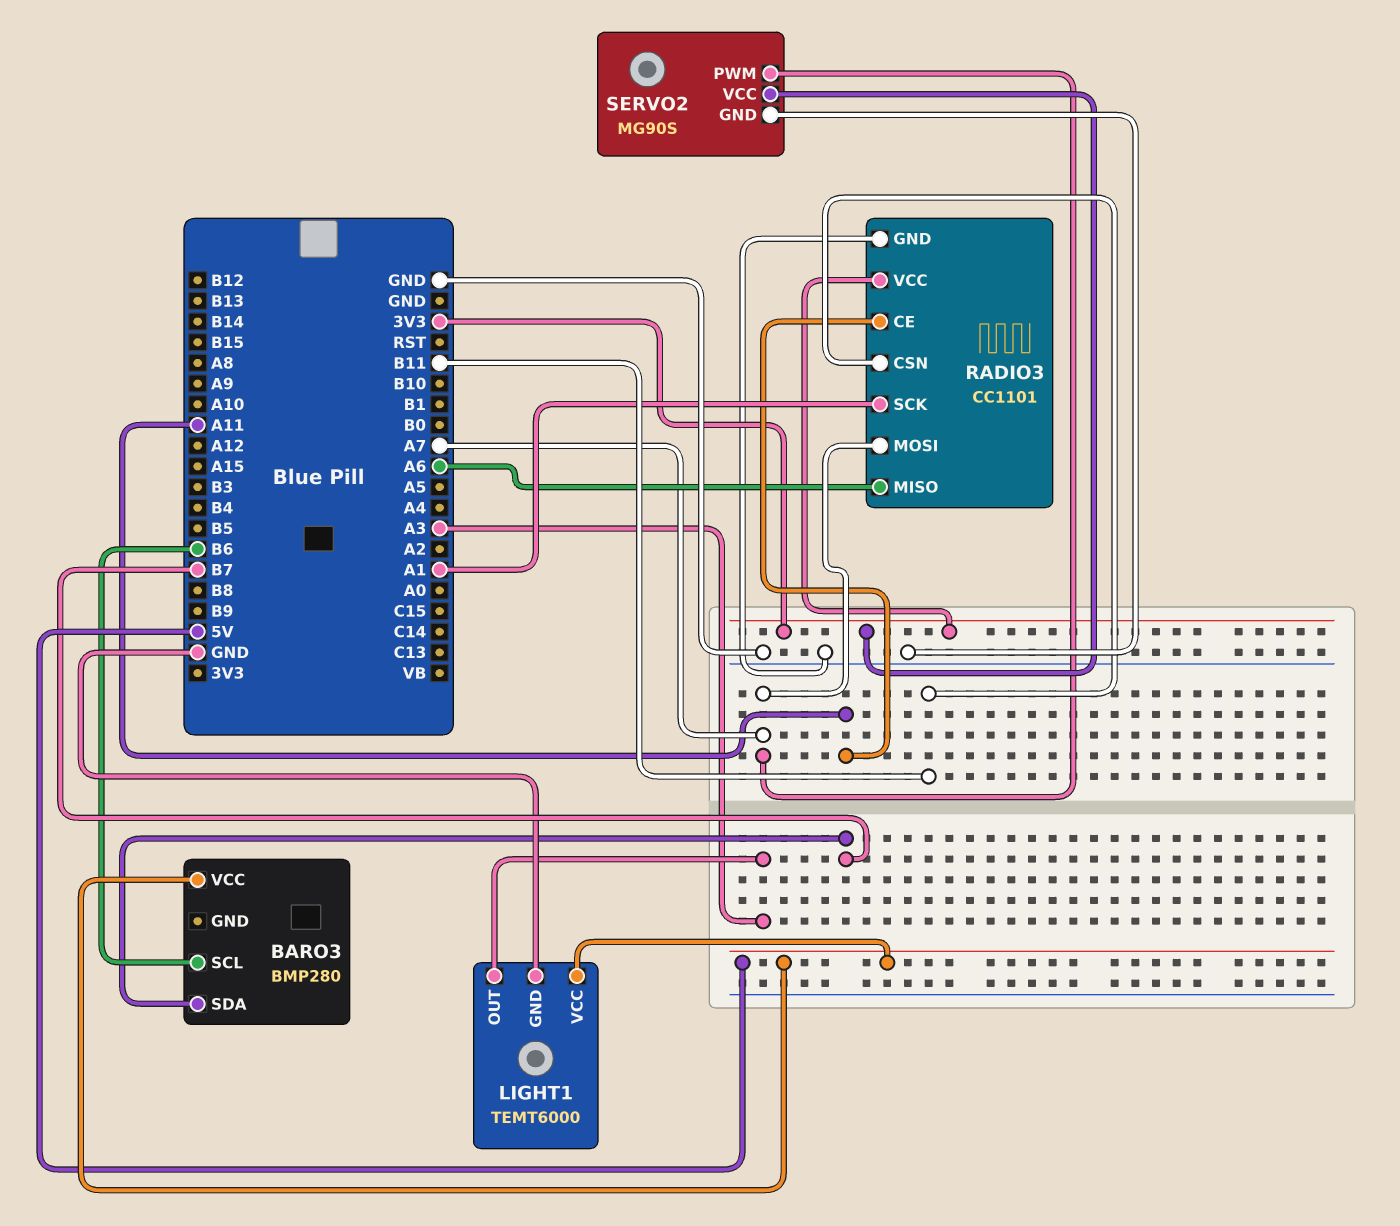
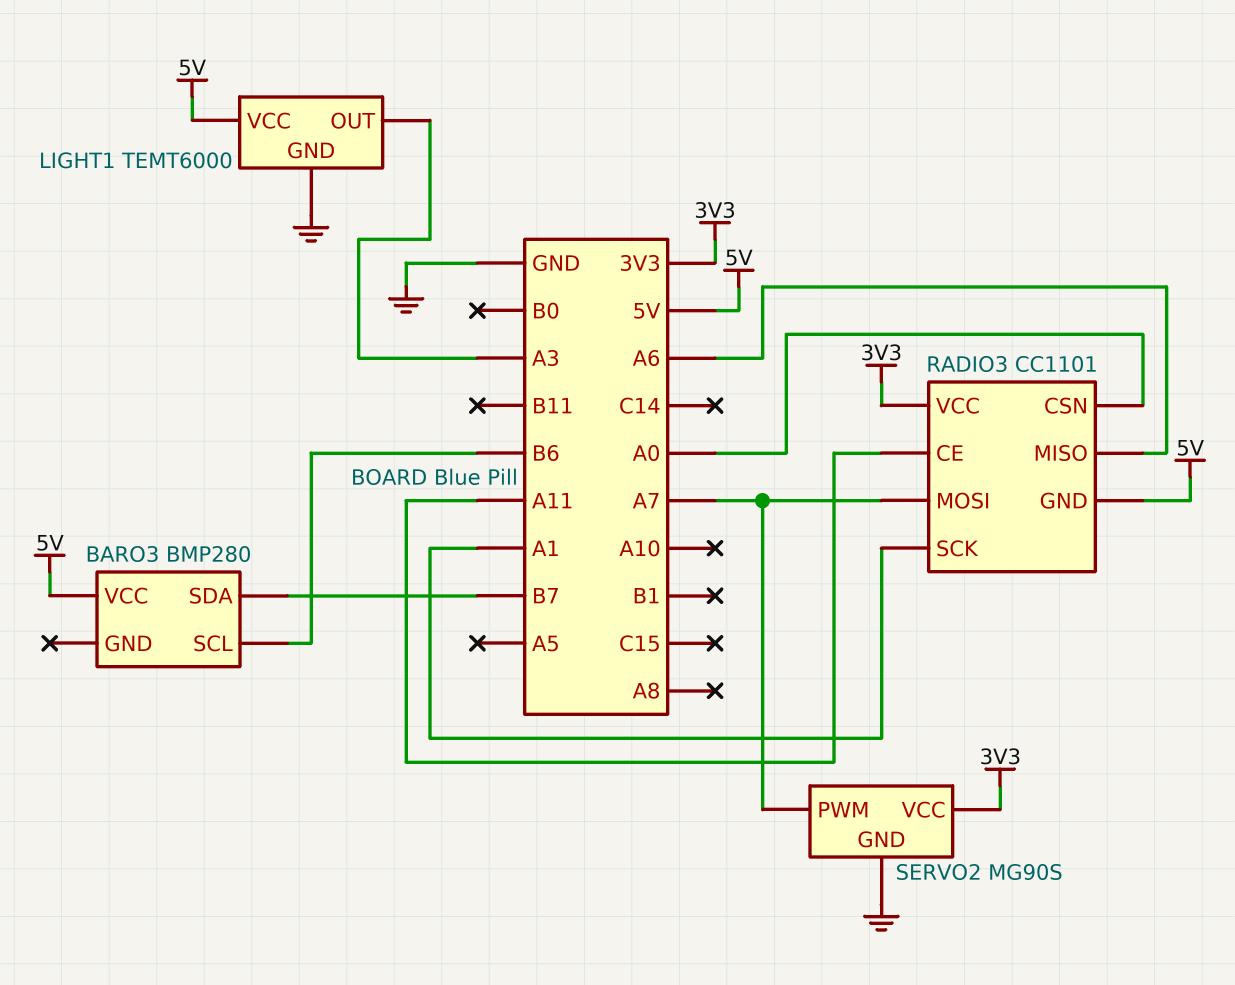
RADIO3 pin CSN: B11 -> A0
RADIO3 pin GND: GND -> 5V

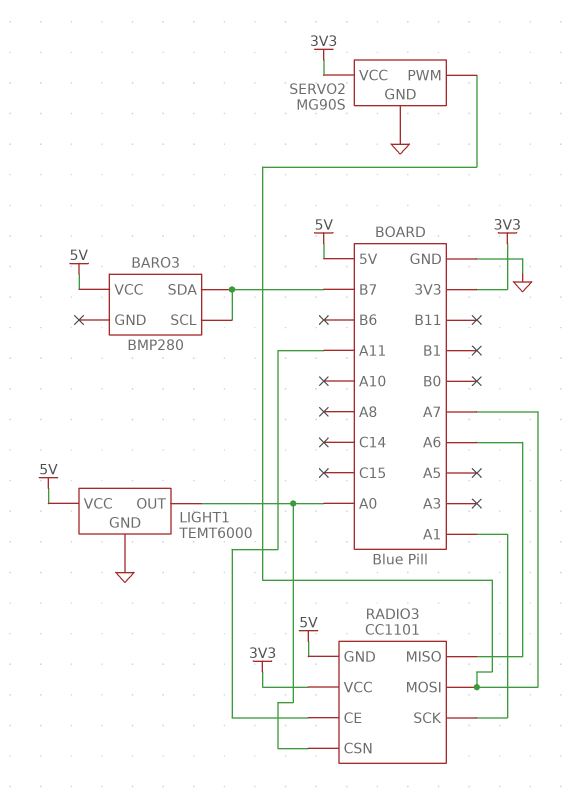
BARO3 pin SCL: B6 -> B7
LIGHT1 pin OUT: A3 -> A0

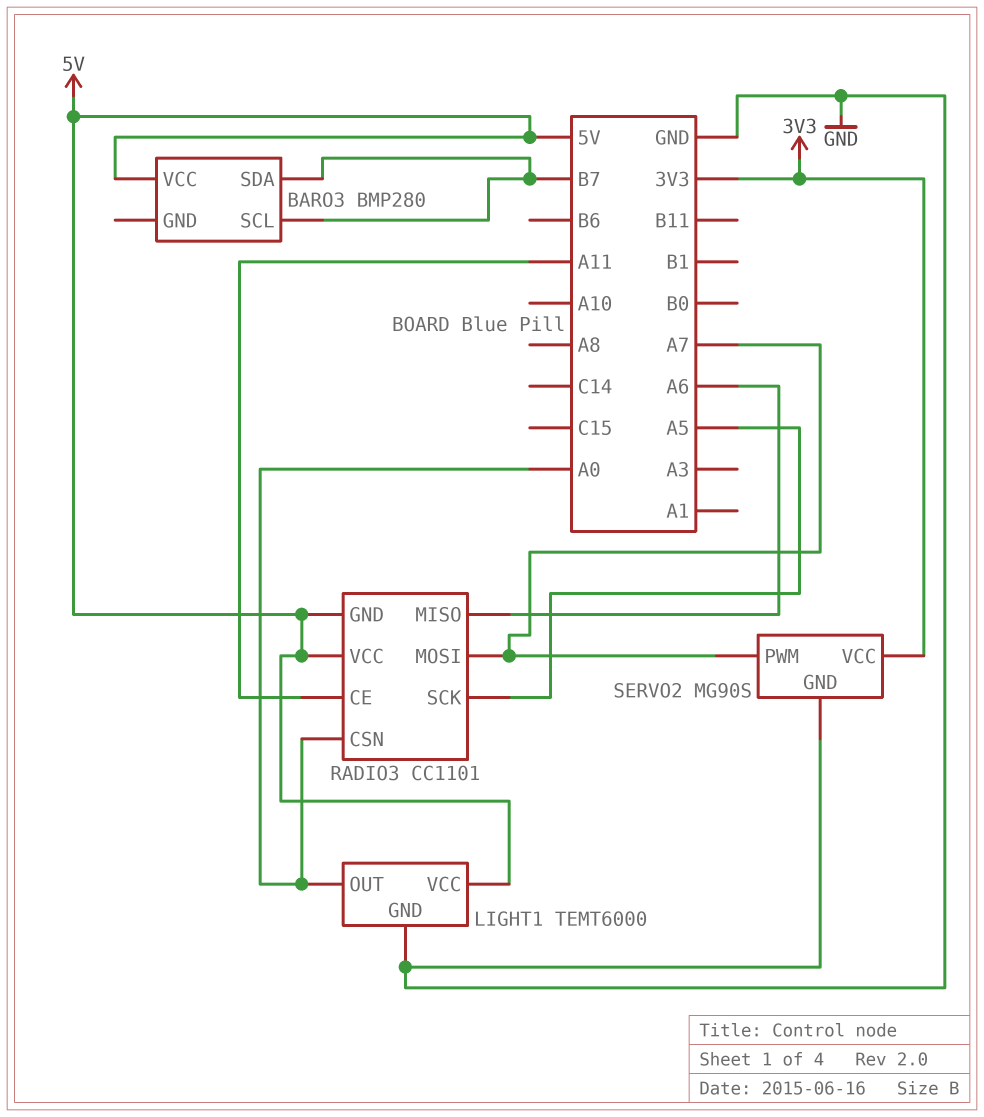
RADIO3 pin SCK: A1 -> A5
RADIO3 pin VCC: 3V3 -> 5V

